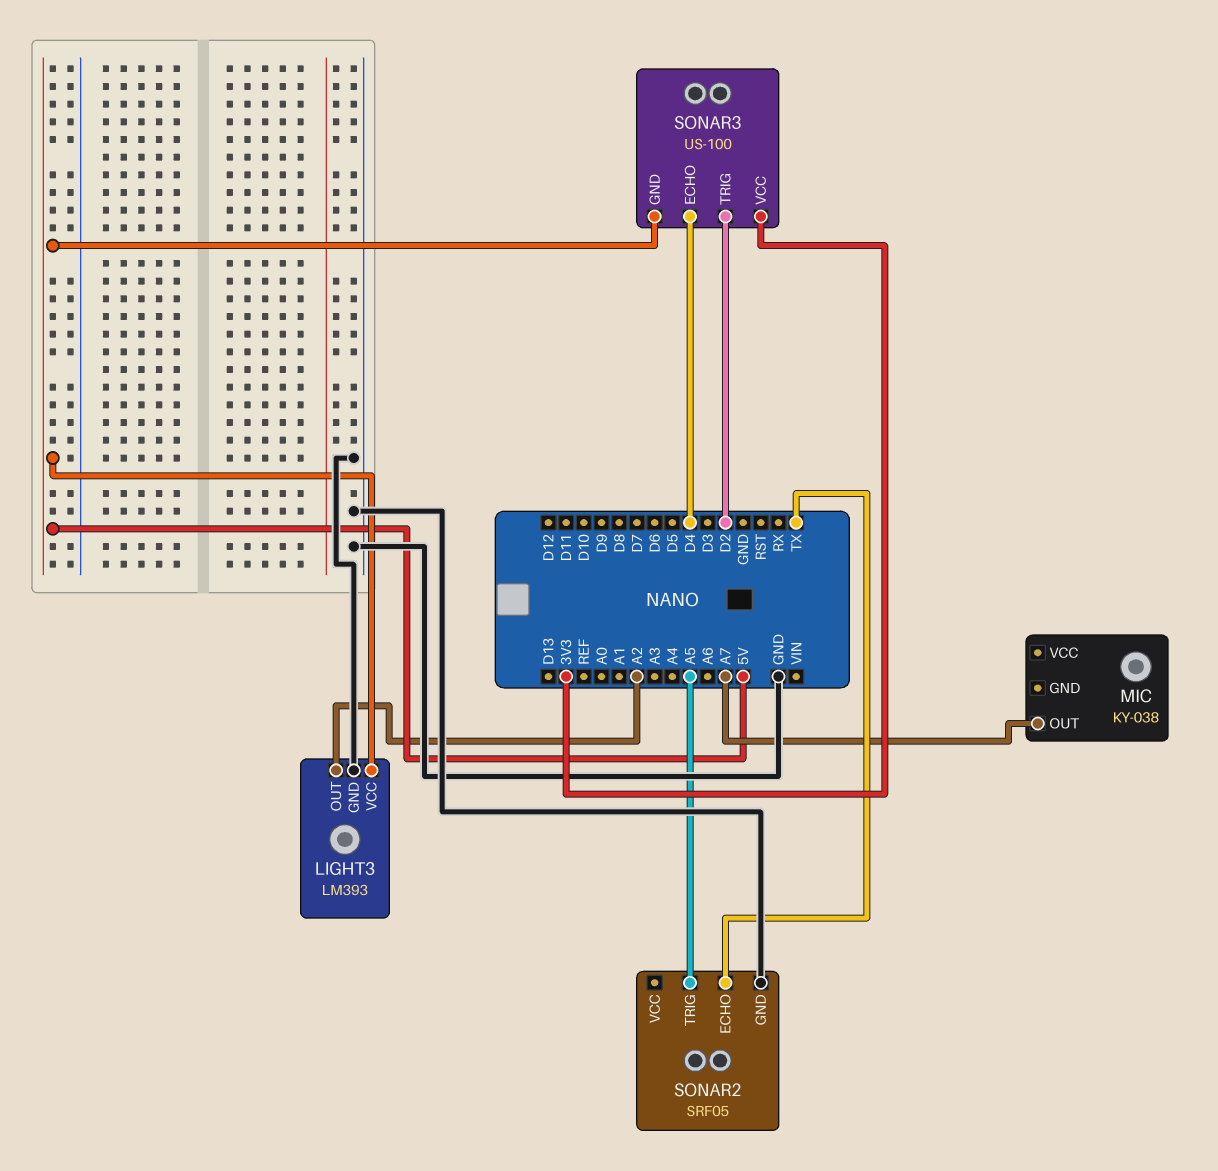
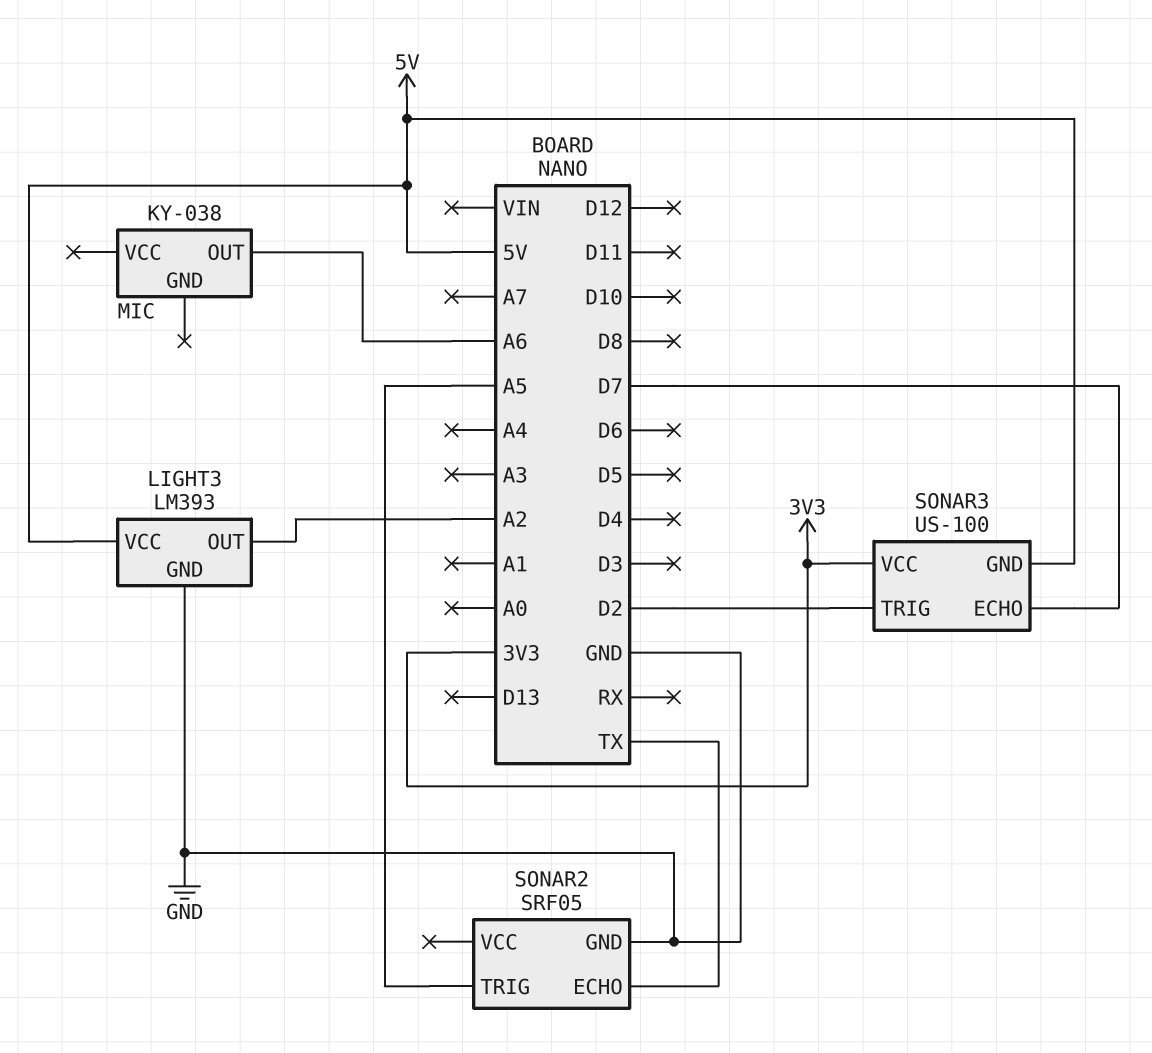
MIC pin OUT: A7 -> A6
SONAR3 pin ECHO: D4 -> D7

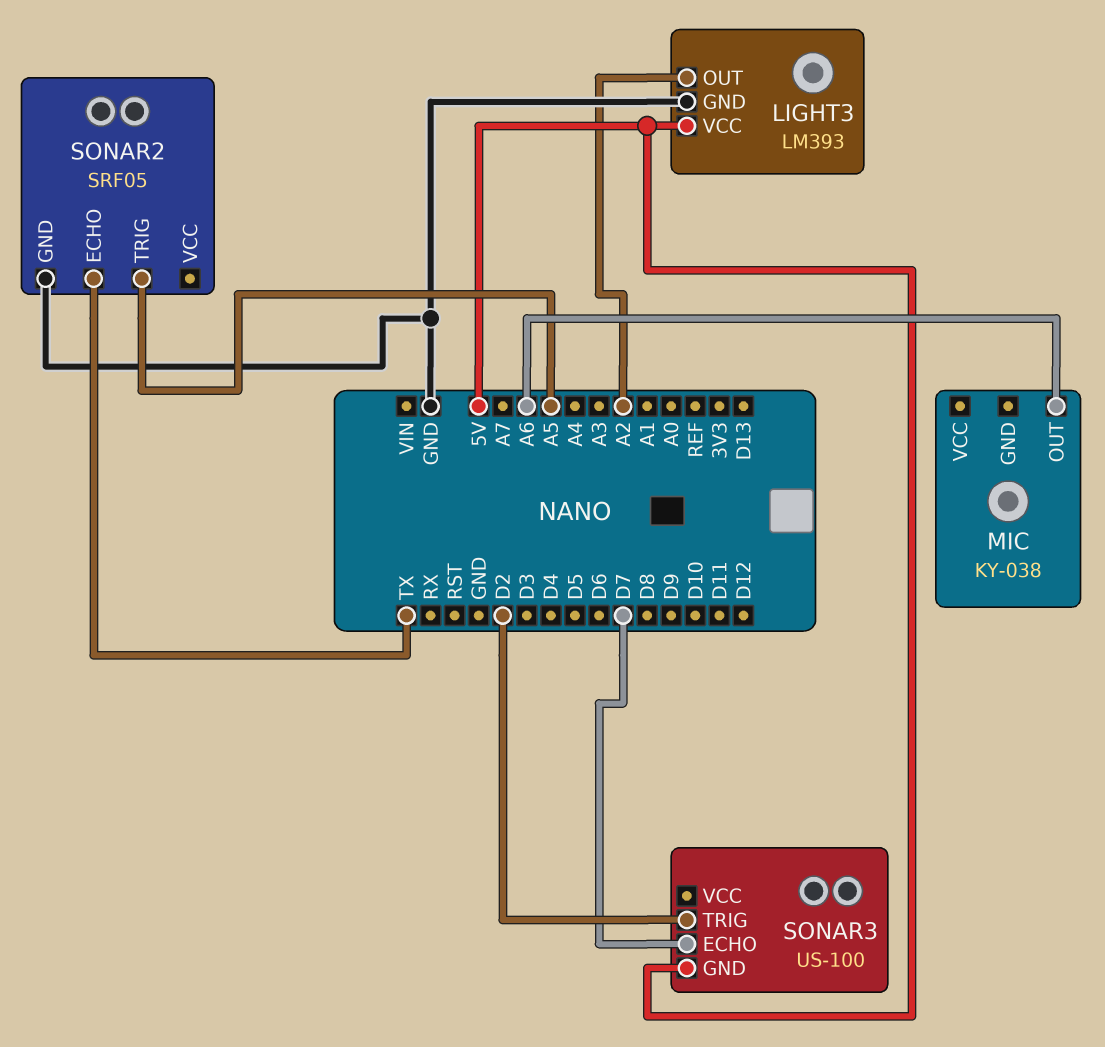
SONAR3 pin VCC: 3V3 -> none

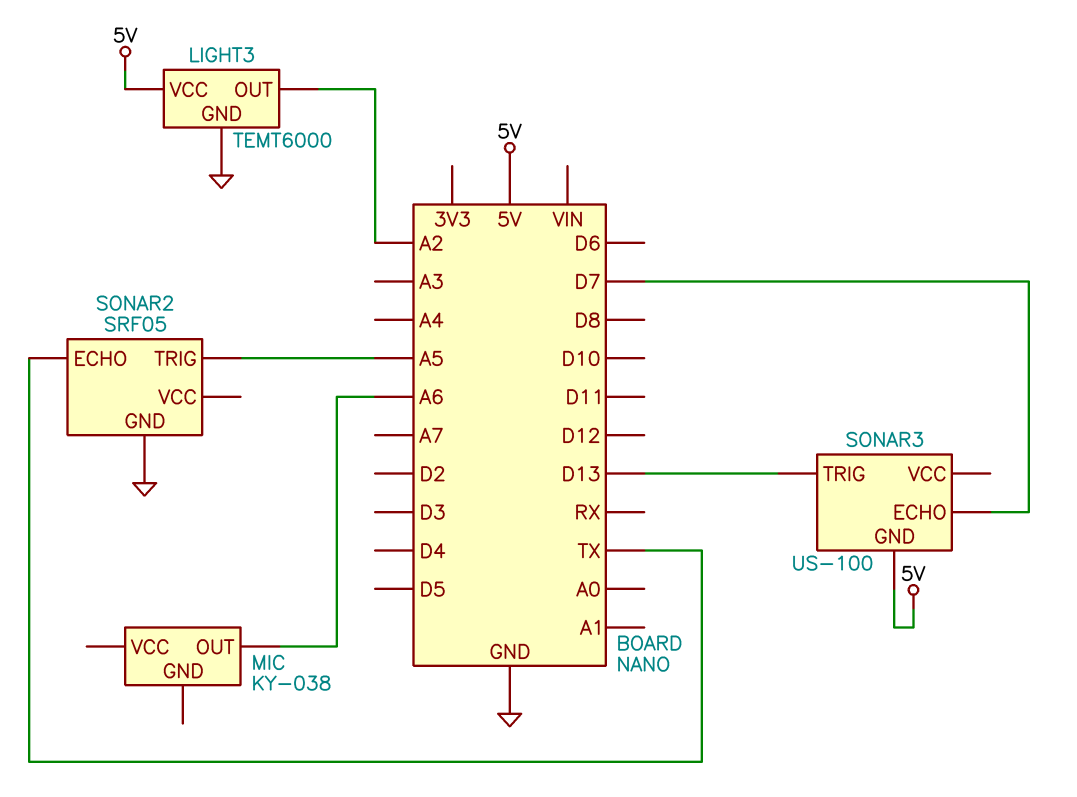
LIGHT3: LM393 -> TEMT6000
SONAR3 pin TRIG: D2 -> D13

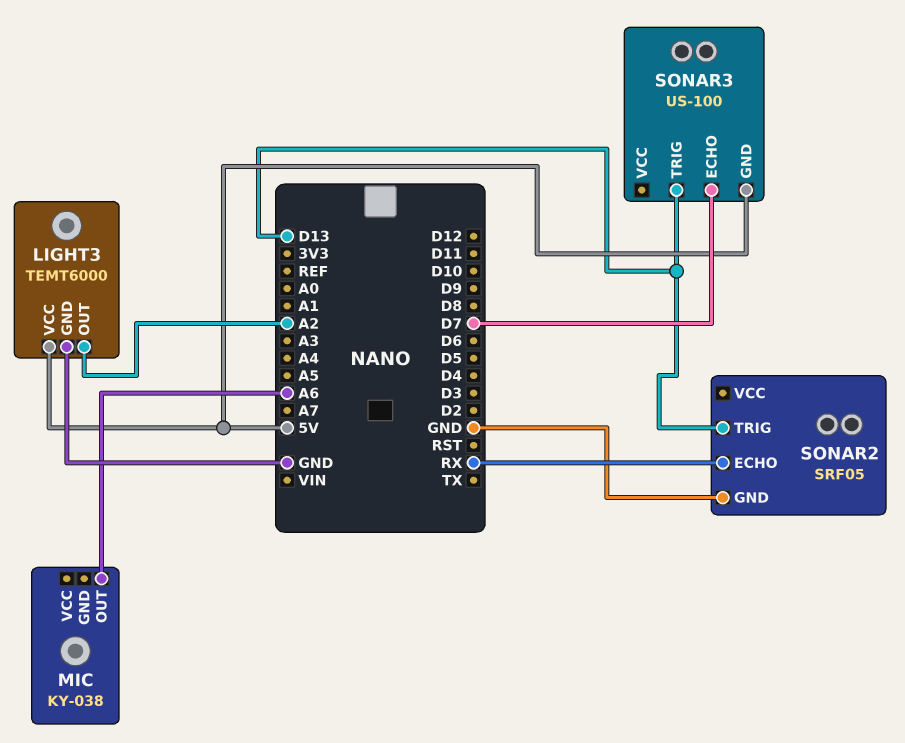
SONAR2 pin ECHO: TX -> RX
SONAR2 pin TRIG: A5 -> D13

